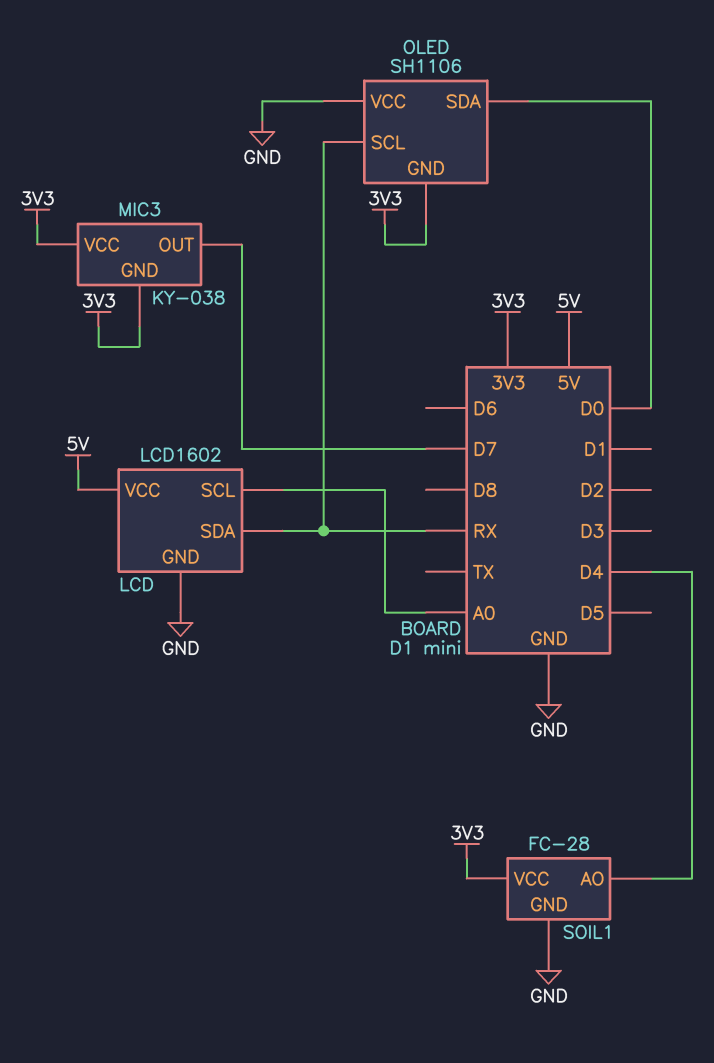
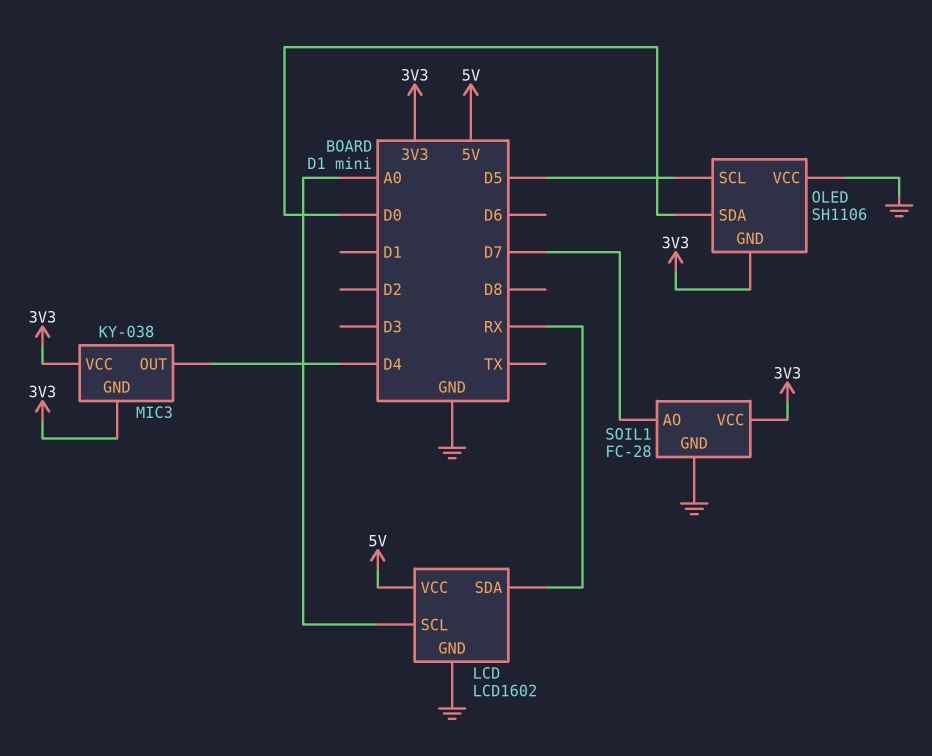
MIC3 pin OUT: D7 -> D4
OLED pin SCL: RX -> D5
SOIL1 pin AO: D4 -> D7

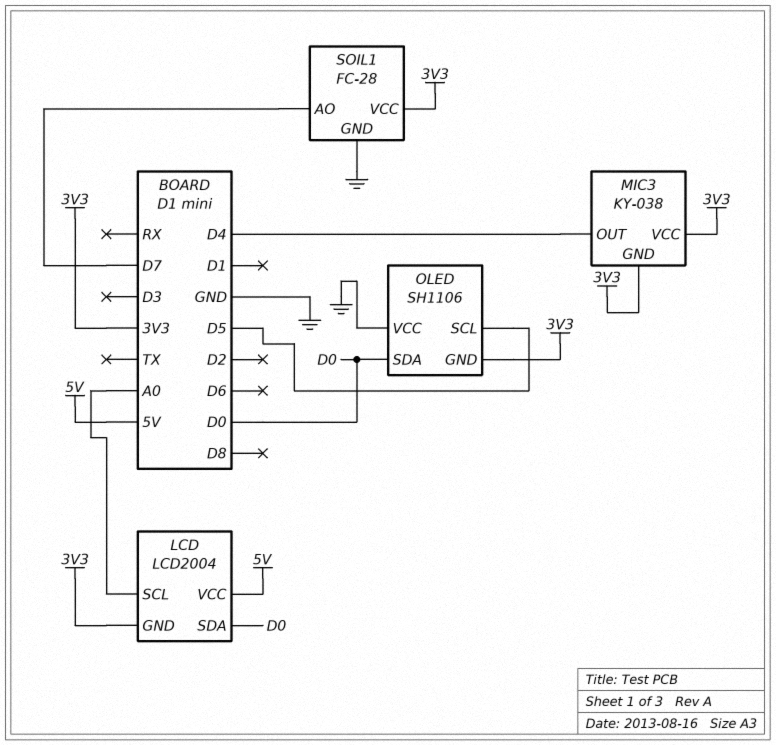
LCD: LCD1602 -> LCD2004
LCD pin GND: GND -> 3V3
LCD pin SDA: RX -> D0

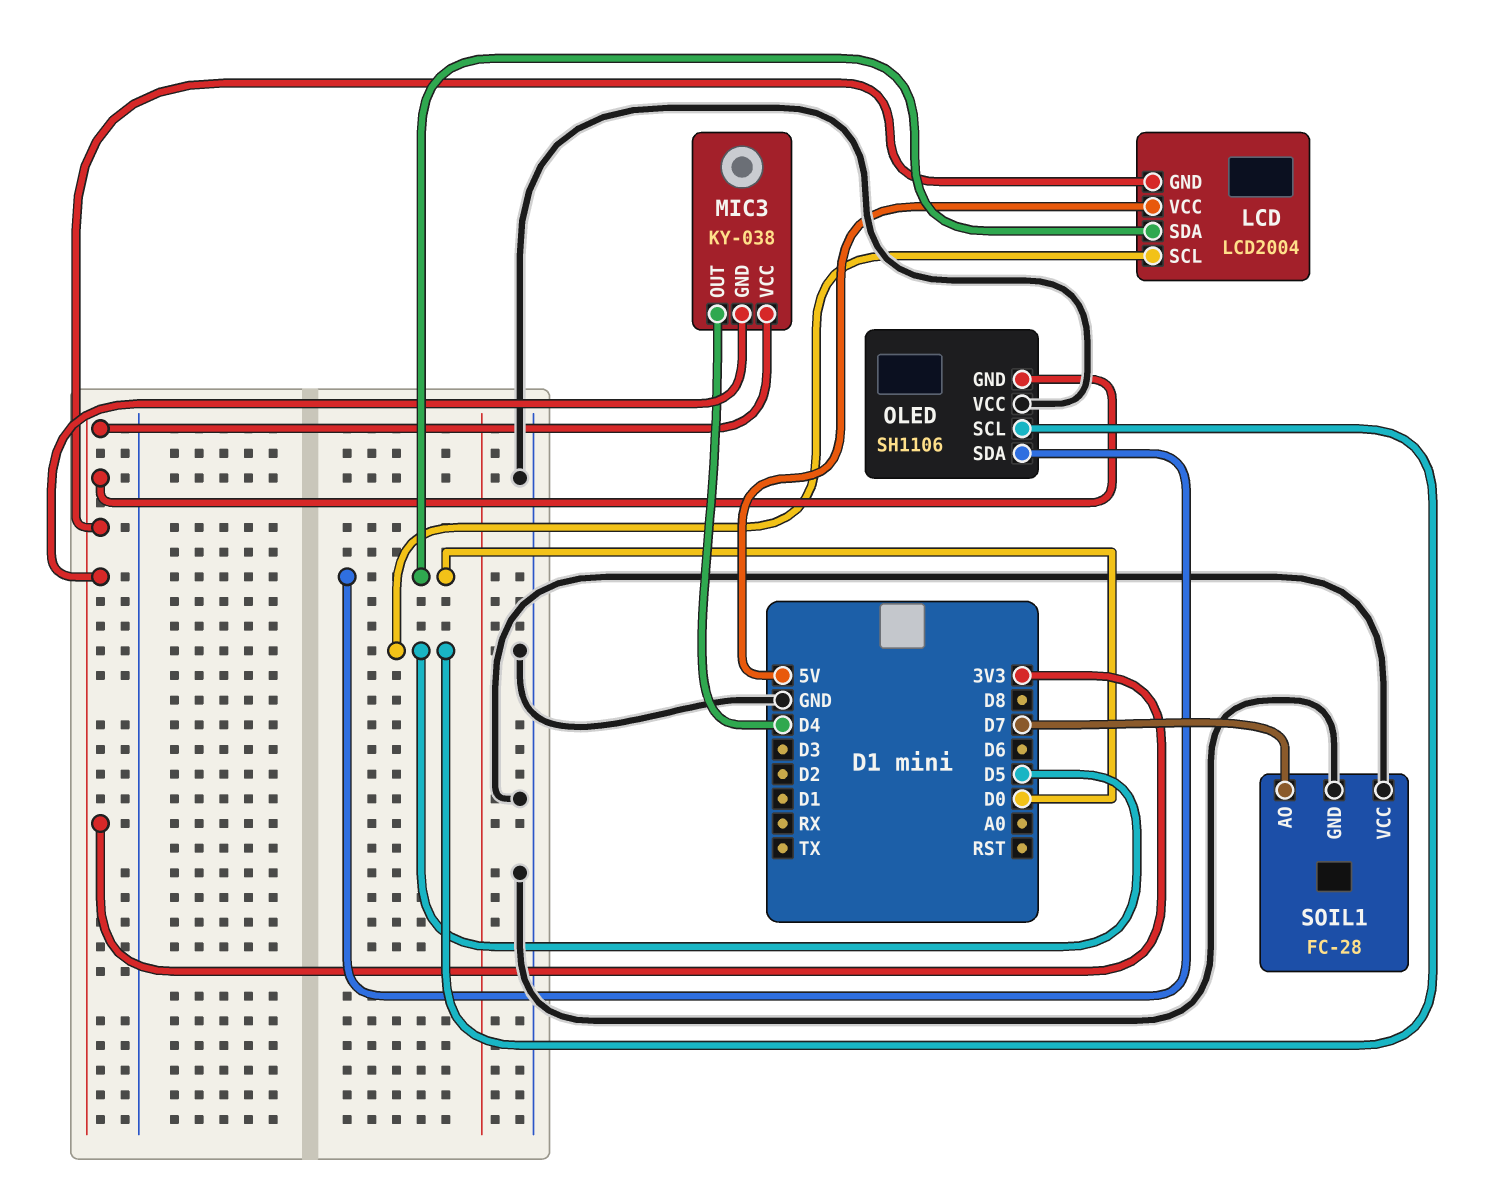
LCD pin SCL: A0 -> D5
SOIL1 pin VCC: 3V3 -> GND

